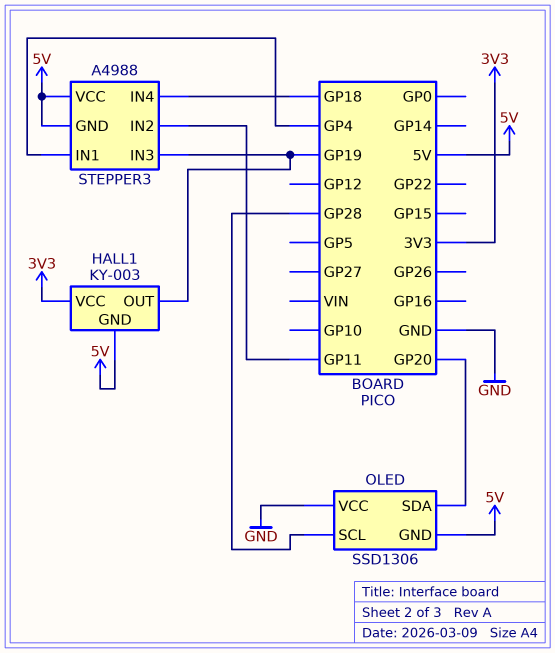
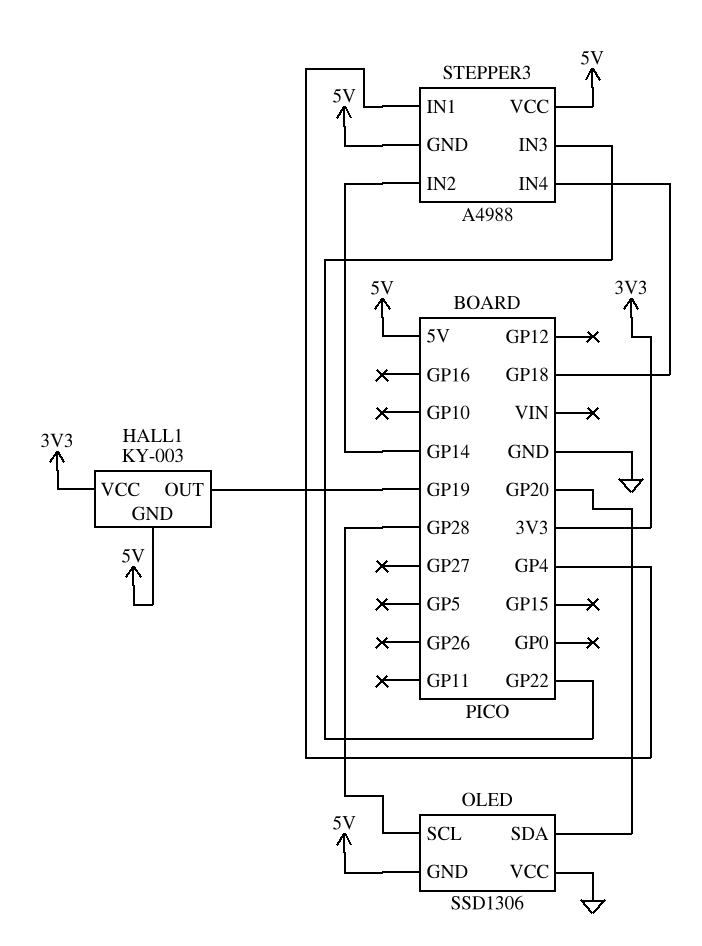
STEPPER3 pin IN2: GP11 -> GP14
STEPPER3 pin IN3: GP19 -> GP22

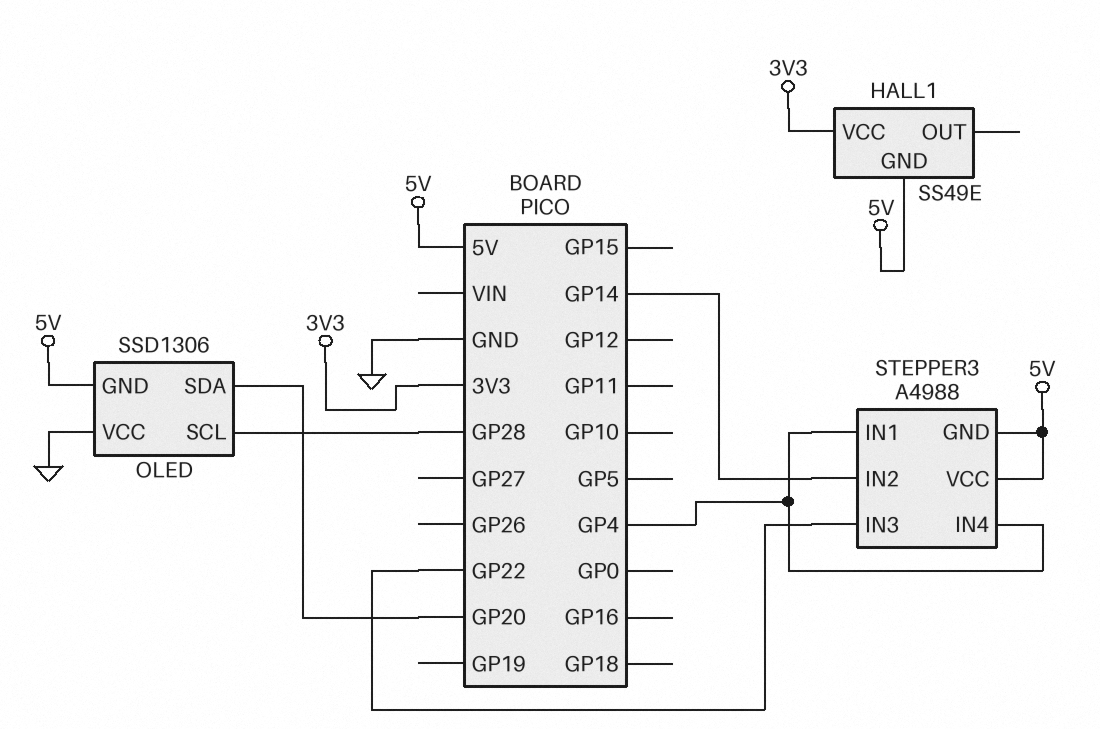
HALL1: KY-003 -> SS49E
HALL1 pin OUT: GP19 -> none
STEPPER3 pin IN4: GP18 -> GP4

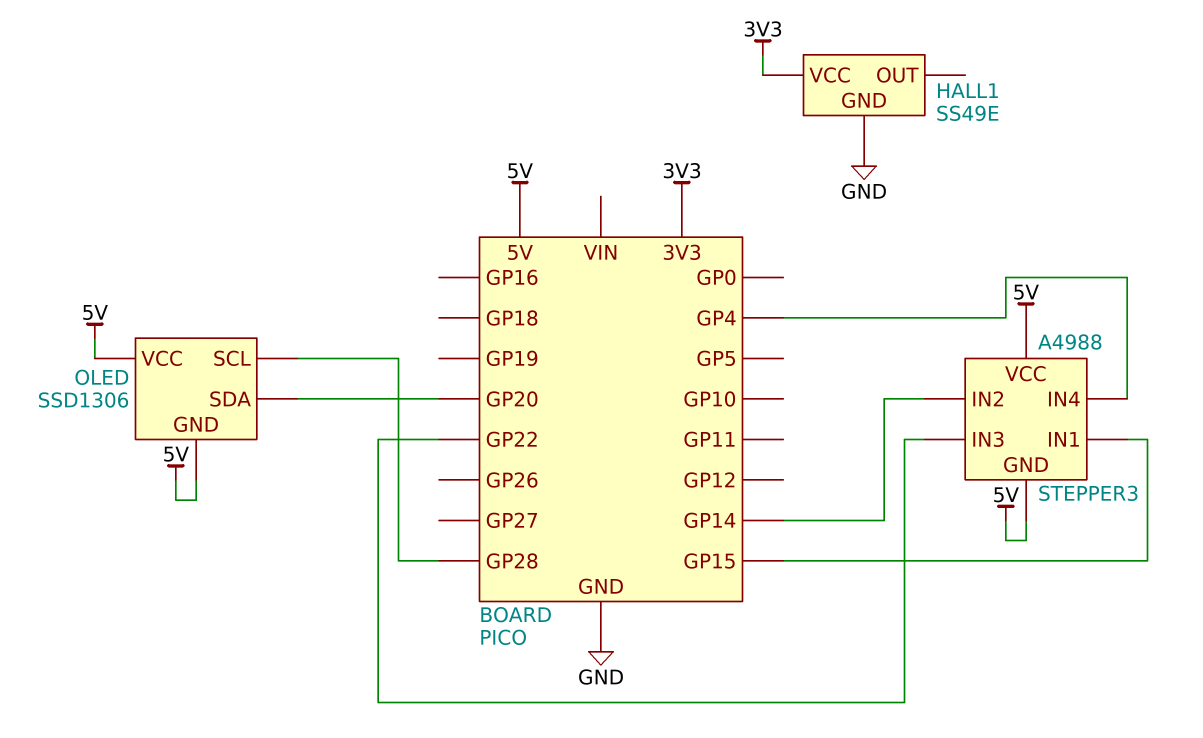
HALL1 pin GND: 5V -> GND
OLED pin VCC: GND -> 5V
STEPPER3 pin IN1: GP4 -> GP15

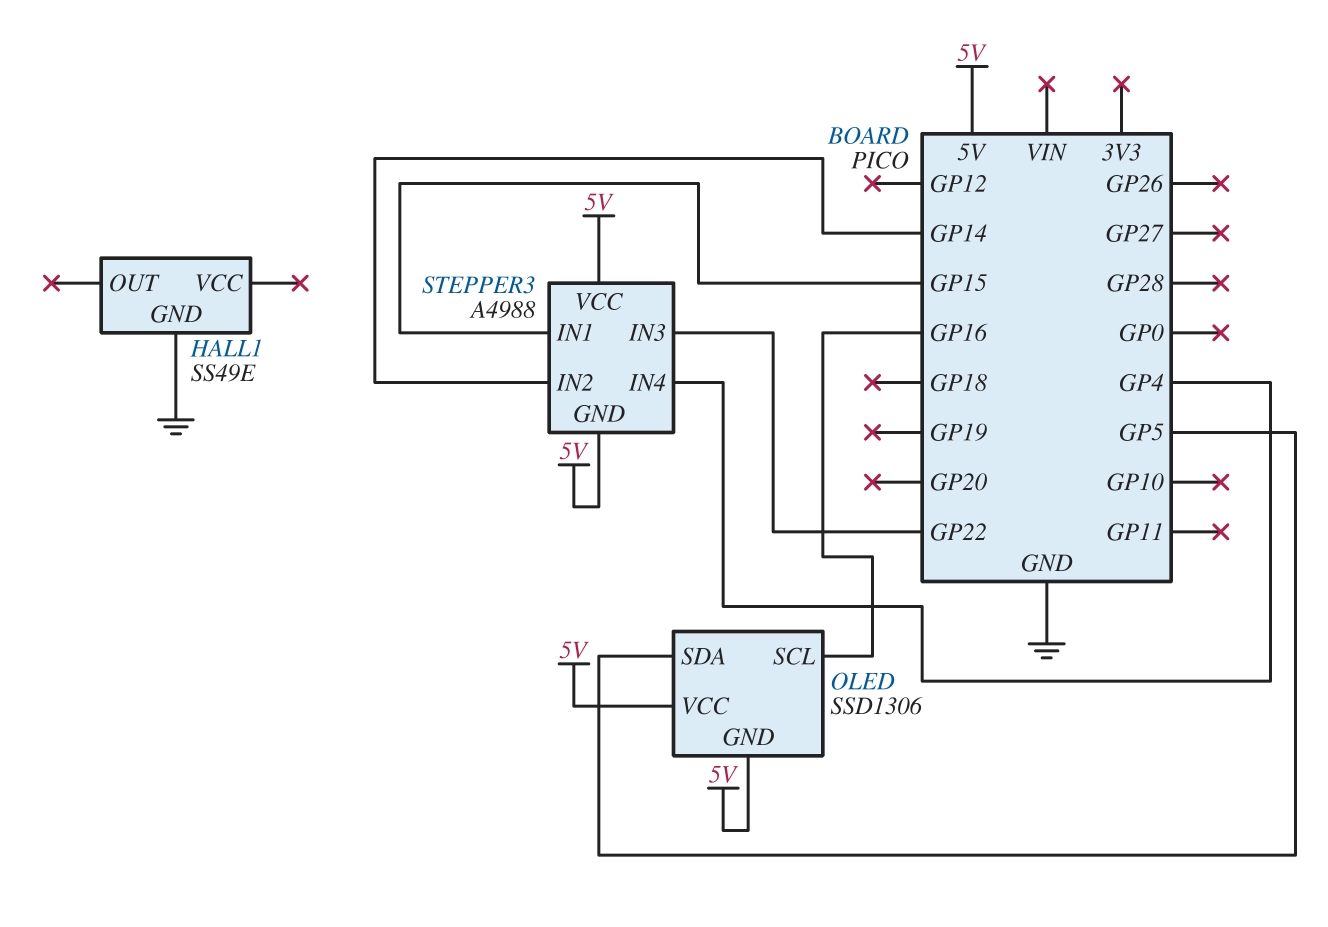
HALL1 pin VCC: 3V3 -> none
OLED pin SCL: GP28 -> GP16
OLED pin SDA: GP20 -> GP5

